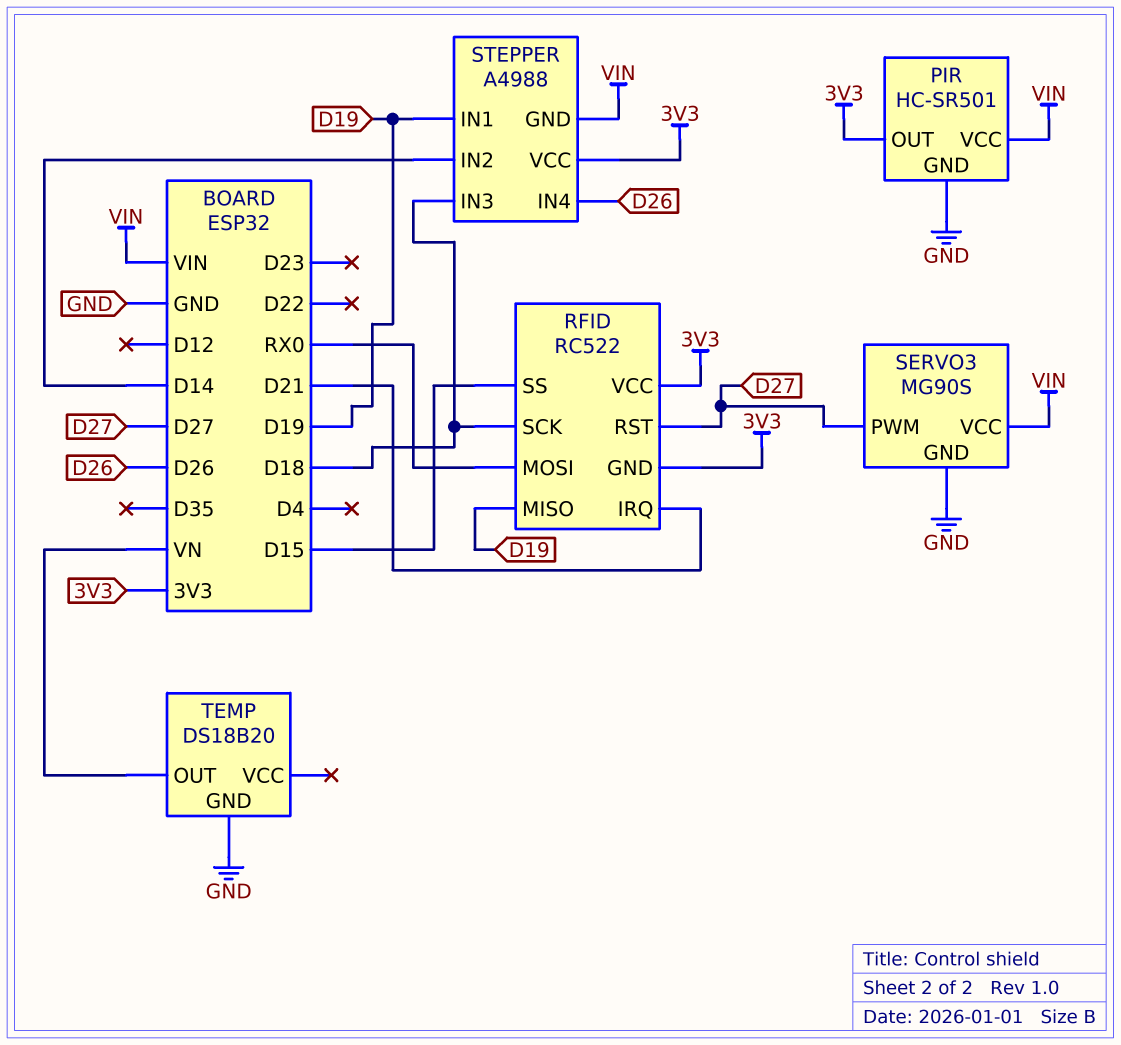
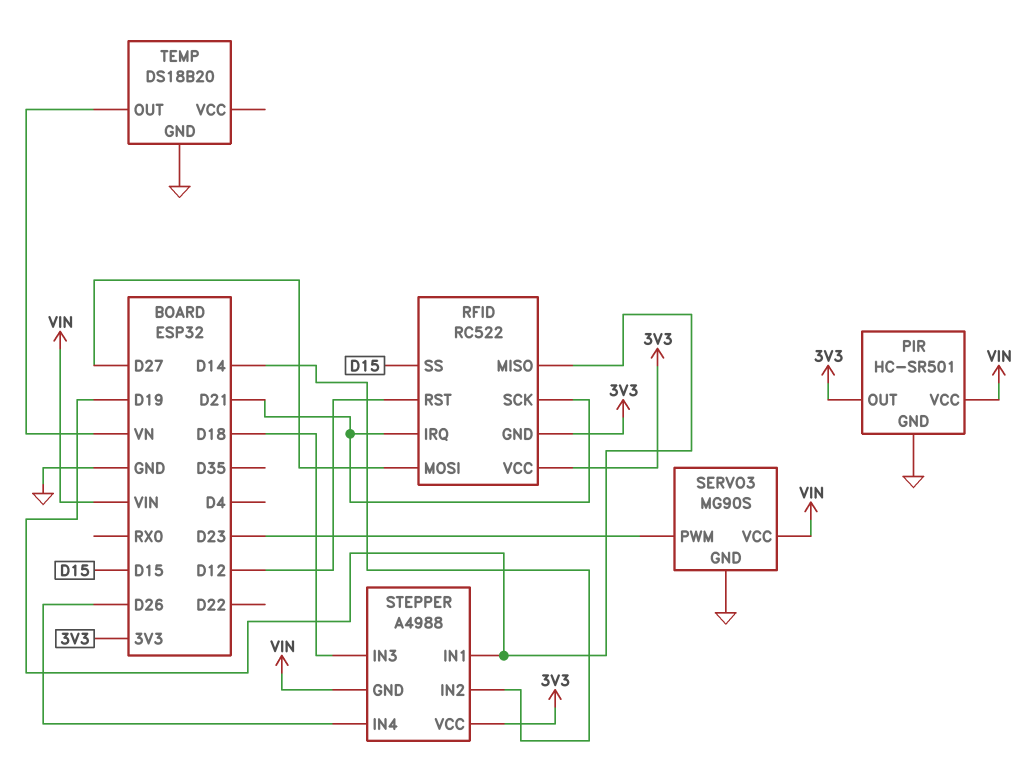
RFID pin MOSI: RX0 -> D27
RFID pin RST: D27 -> D12
RFID pin SCK: D18 -> D21
SERVO3 pin PWM: D27 -> D23

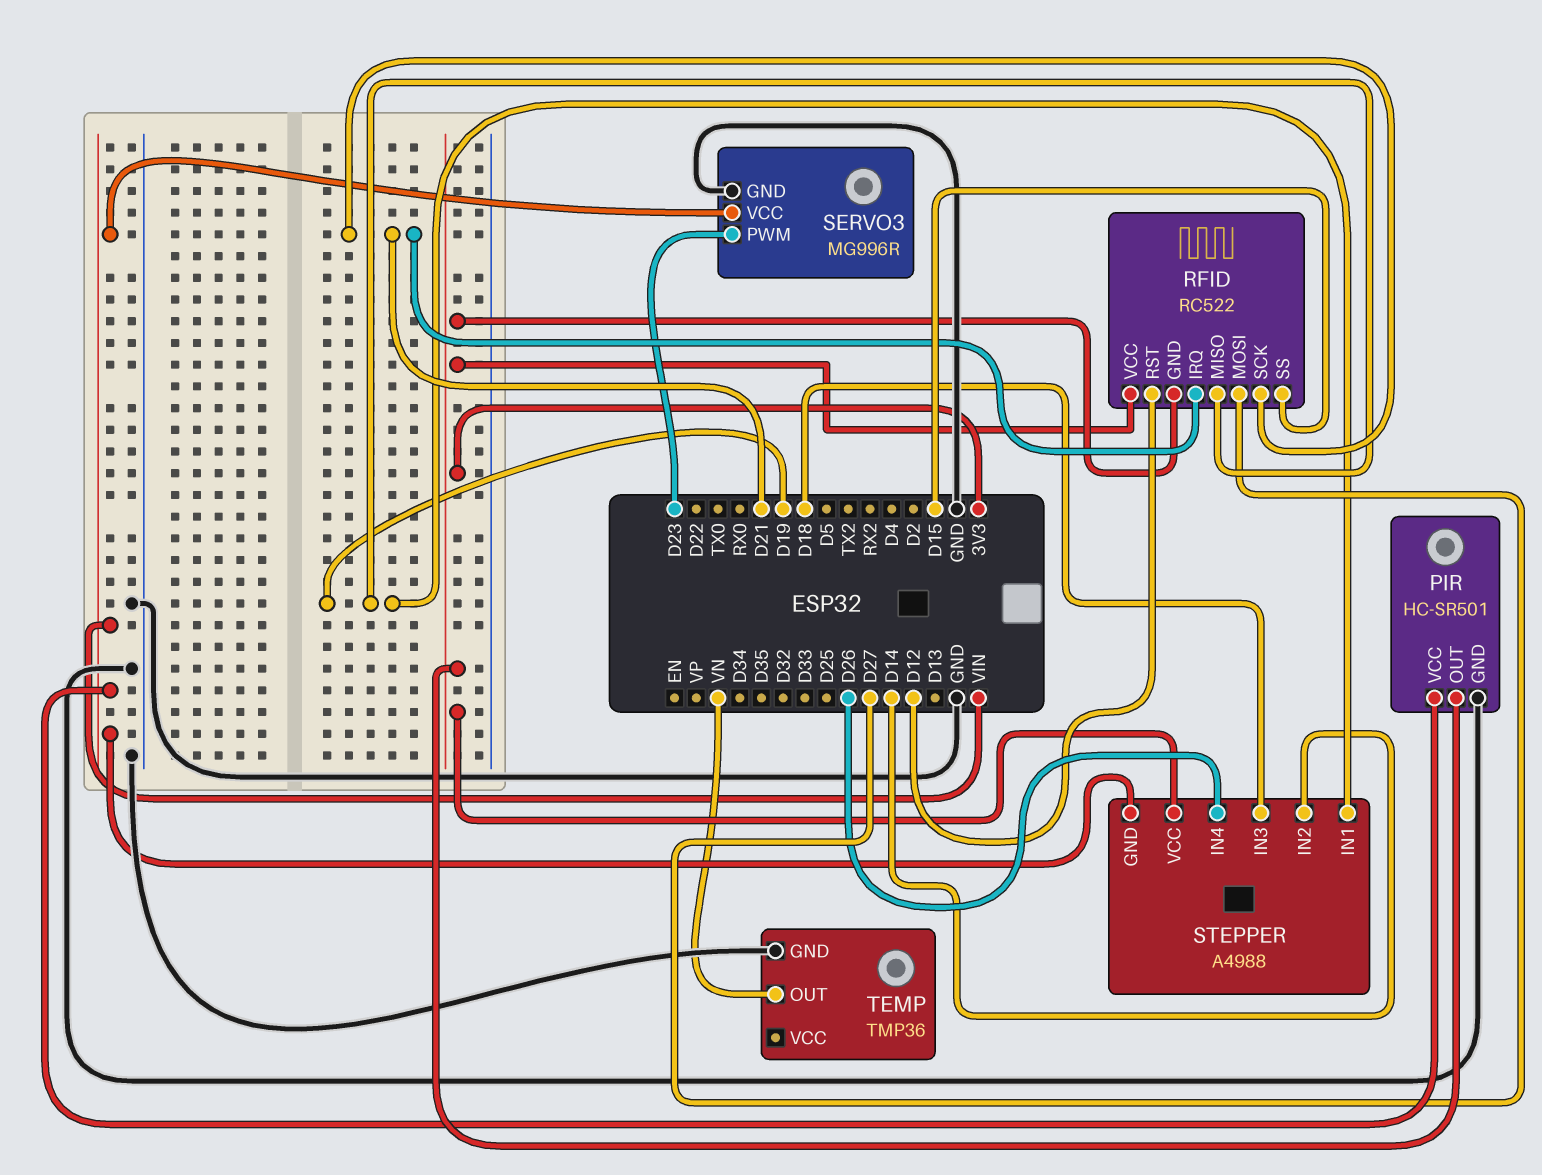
SERVO3: MG90S -> MG996R
TEMP: DS18B20 -> TMP36

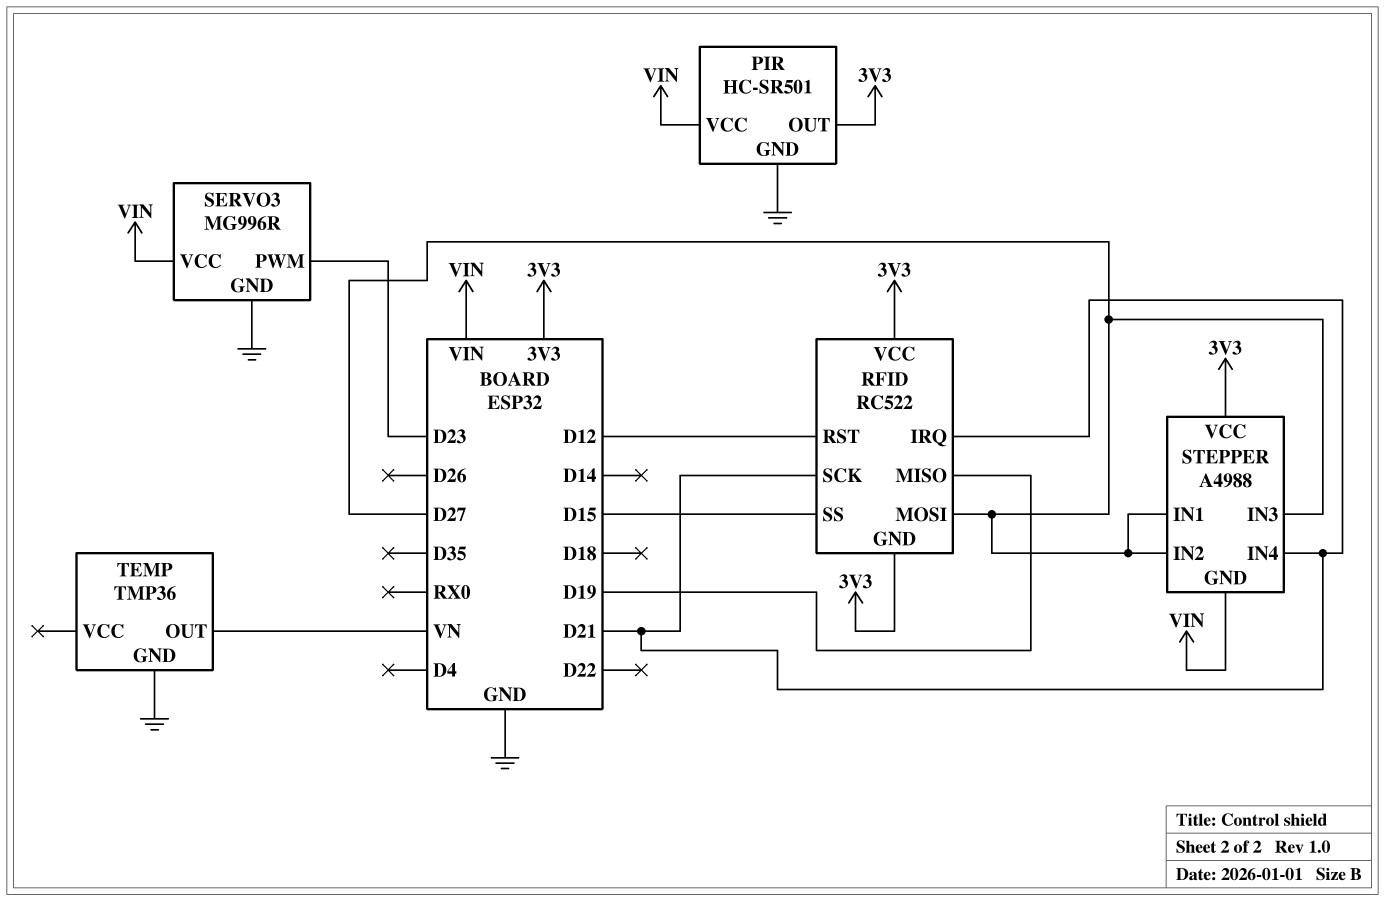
STEPPER pin IN1: D19 -> D27
STEPPER pin IN2: D14 -> D27
STEPPER pin IN3: D18 -> D27
STEPPER pin IN4: D26 -> D21

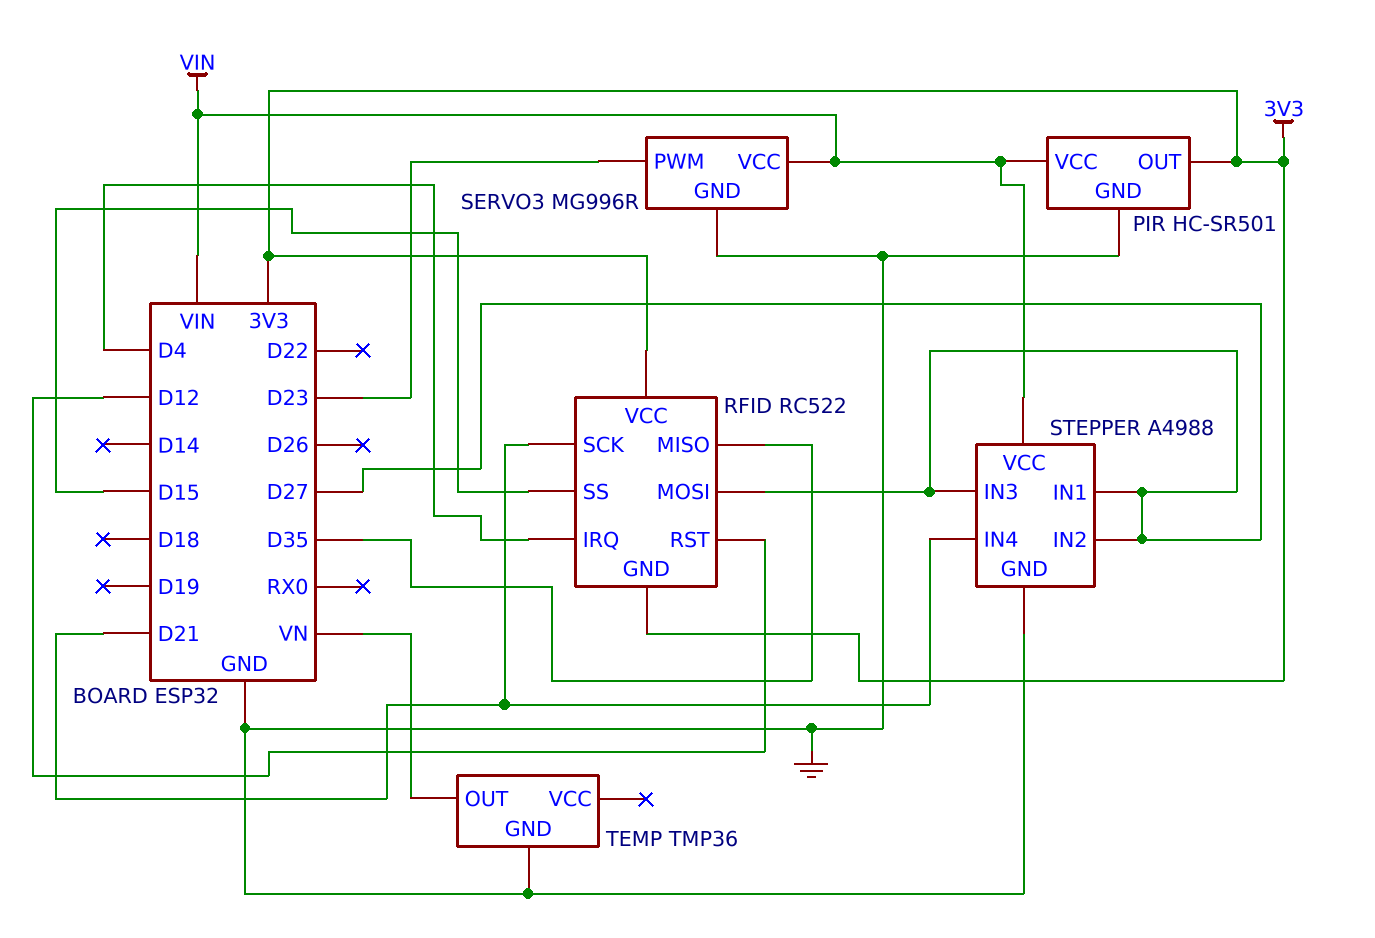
RFID pin IRQ: D21 -> D4
RFID pin MISO: D19 -> D35
STEPPER pin GND: VIN -> GND
STEPPER pin VCC: 3V3 -> VIN

